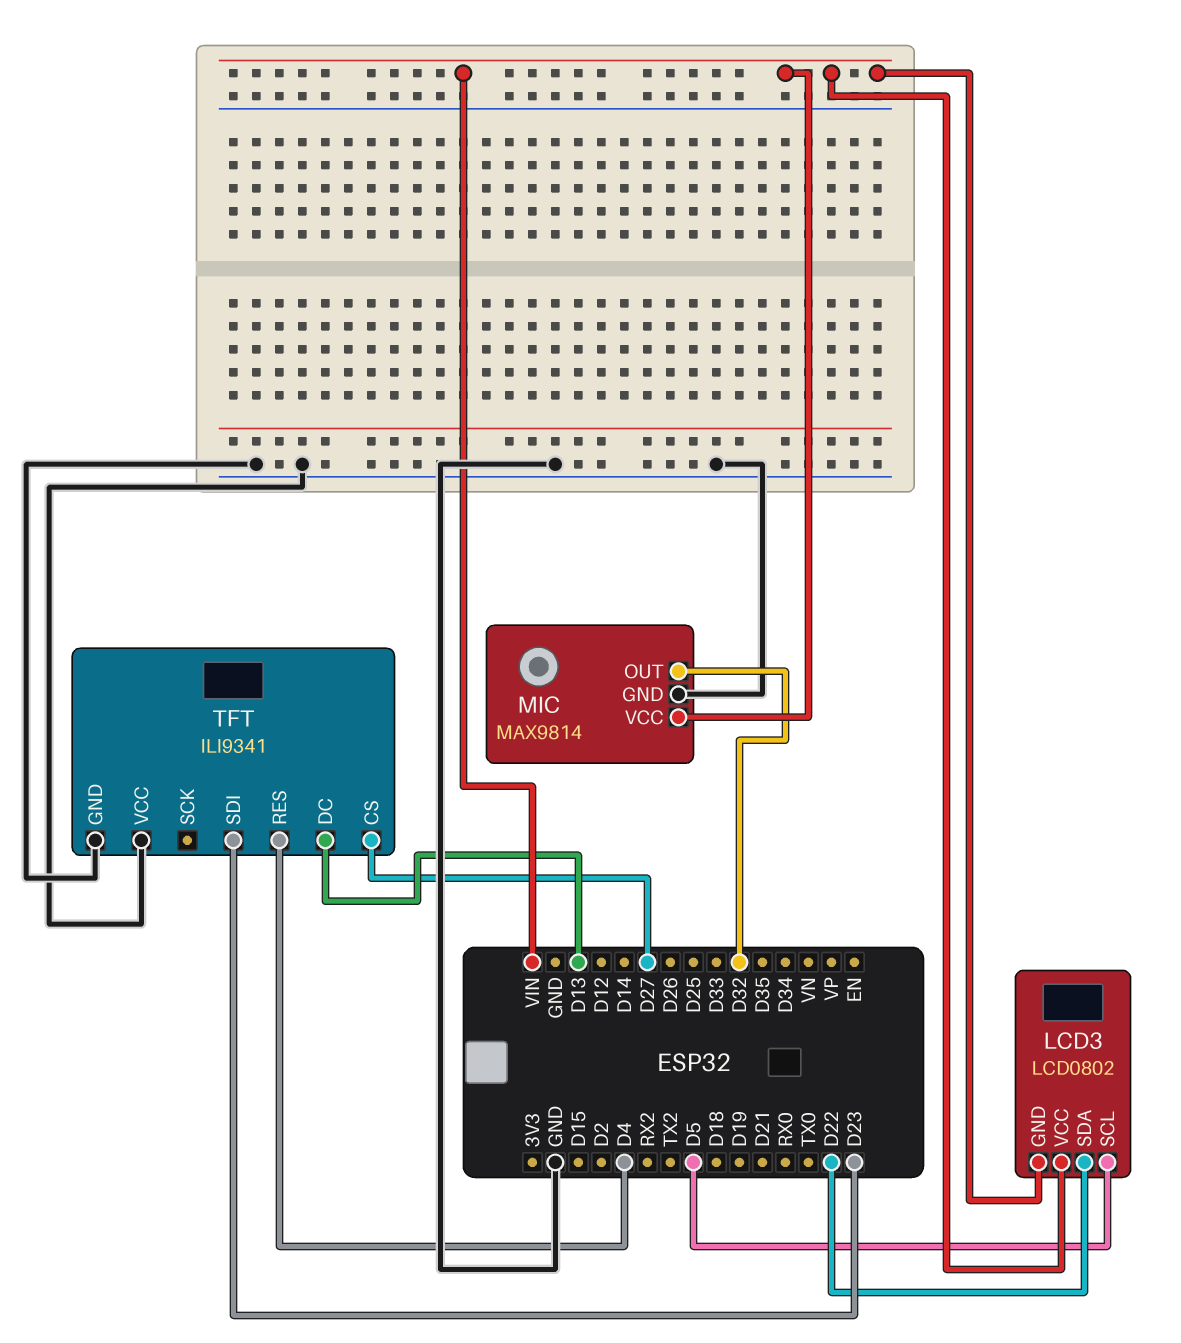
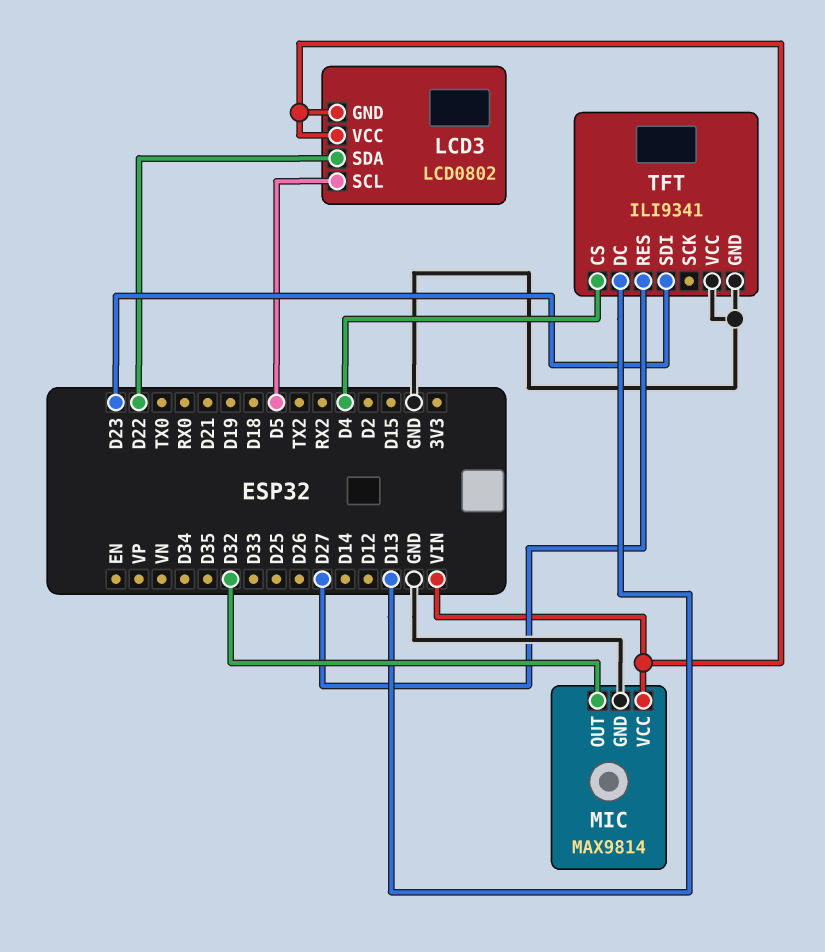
TFT pin CS: D27 -> D4
TFT pin RES: D4 -> D27

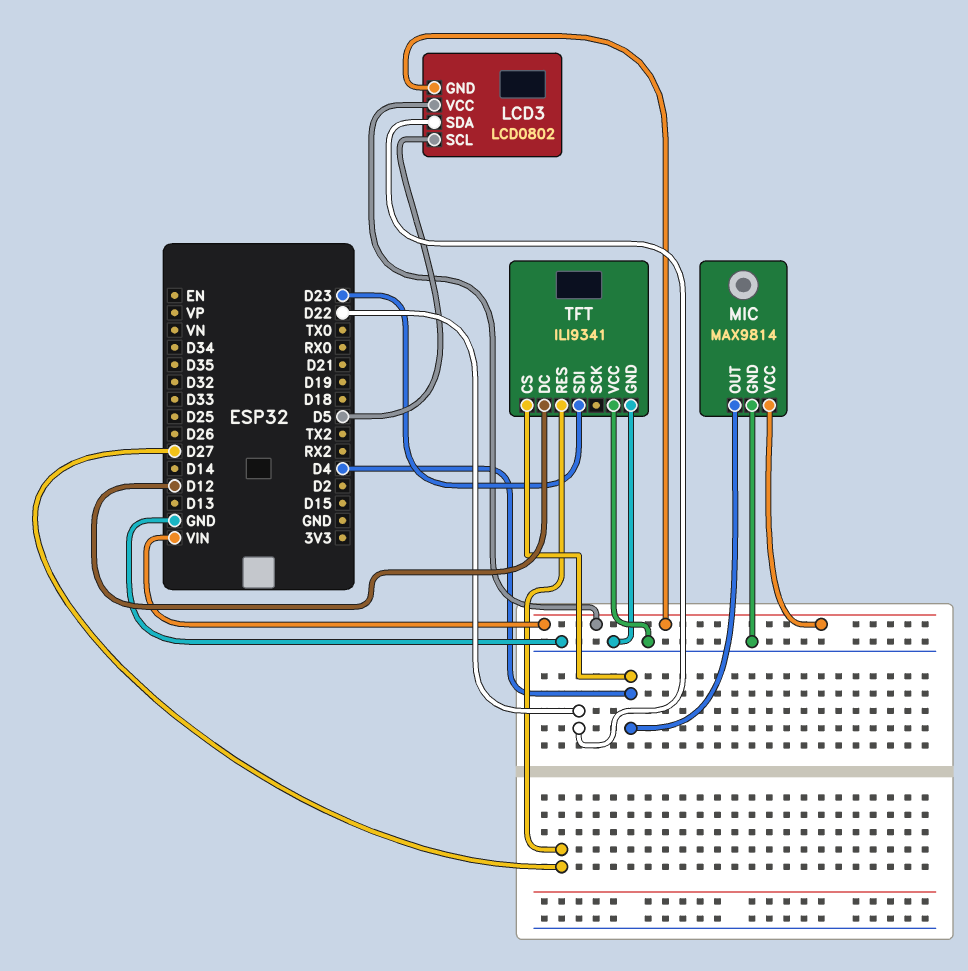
MIC pin OUT: D32 -> D4
TFT pin DC: D13 -> D12

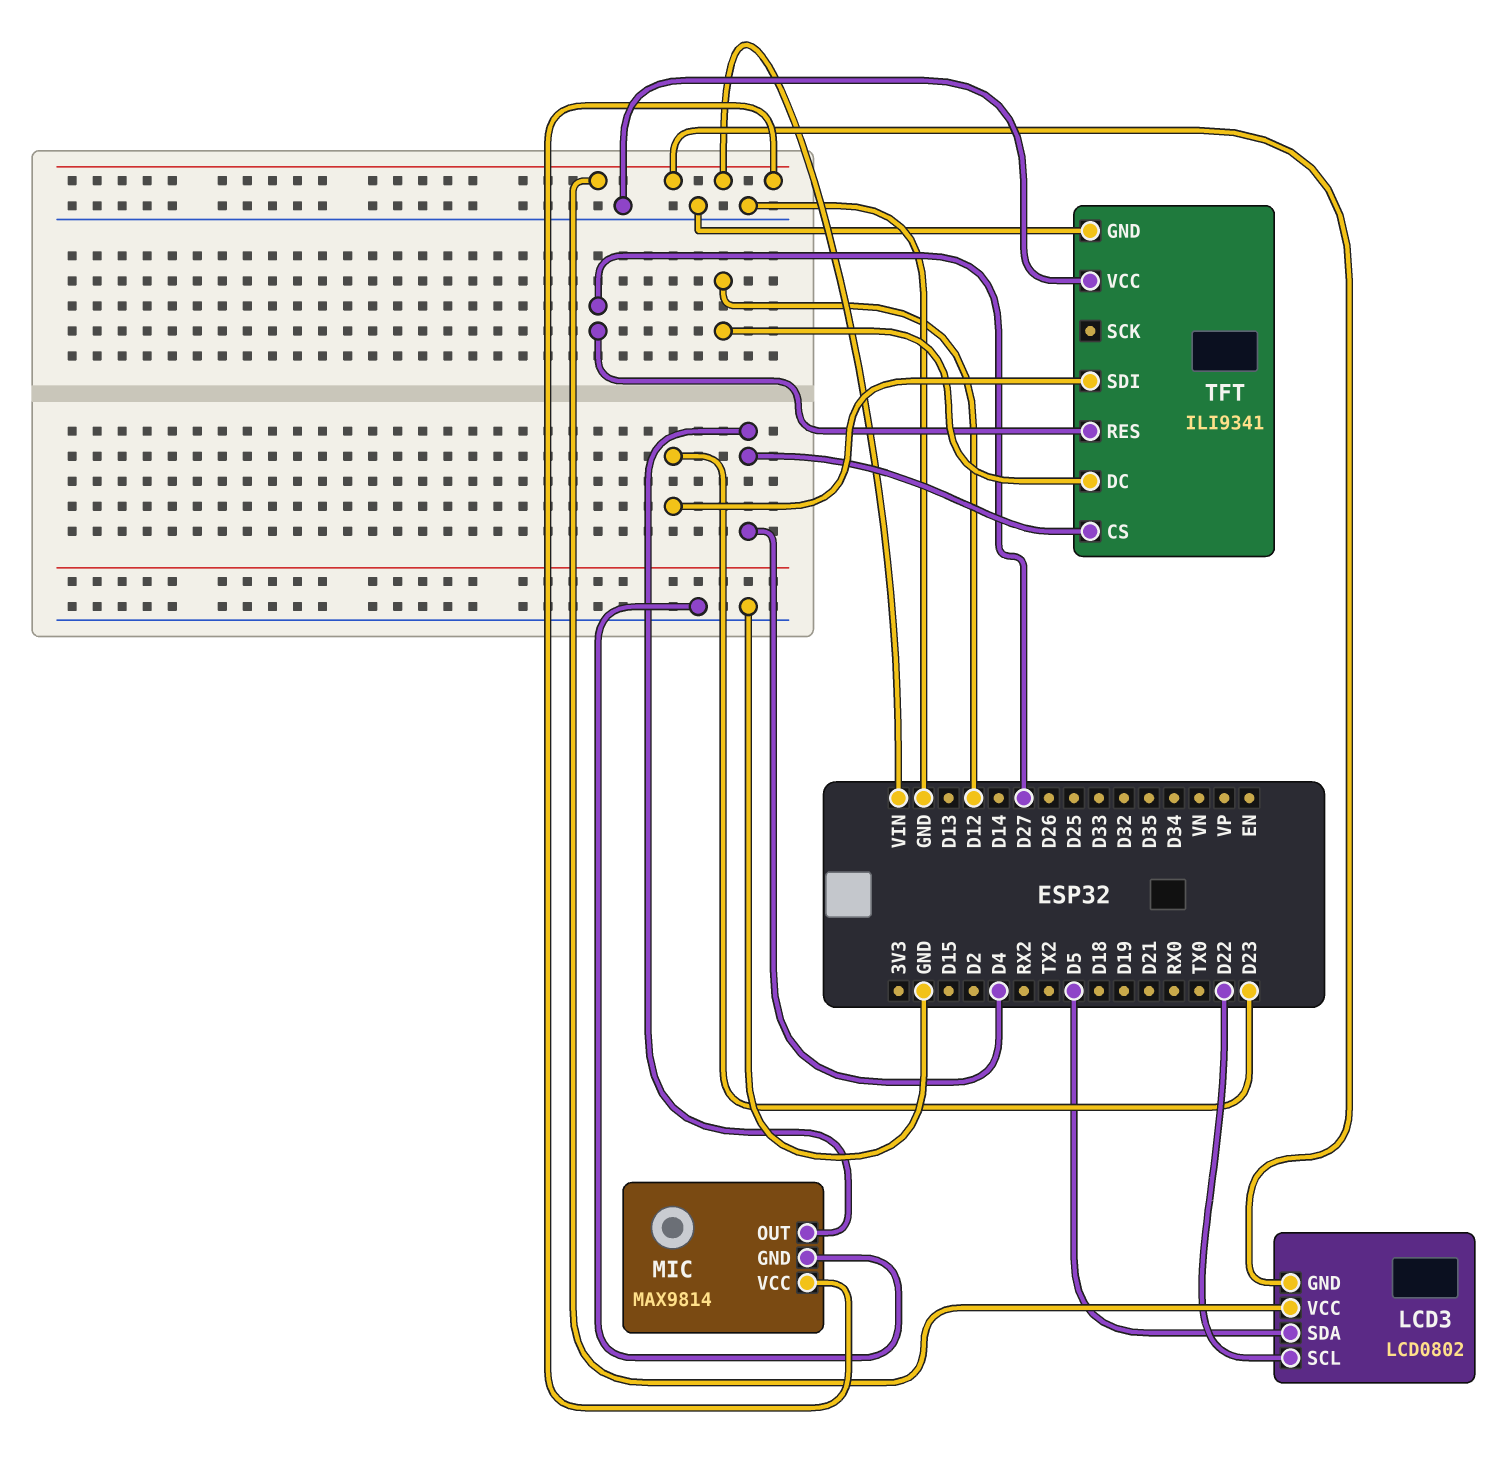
LCD3 pin SCL: D5 -> D22
LCD3 pin SDA: D22 -> D5

